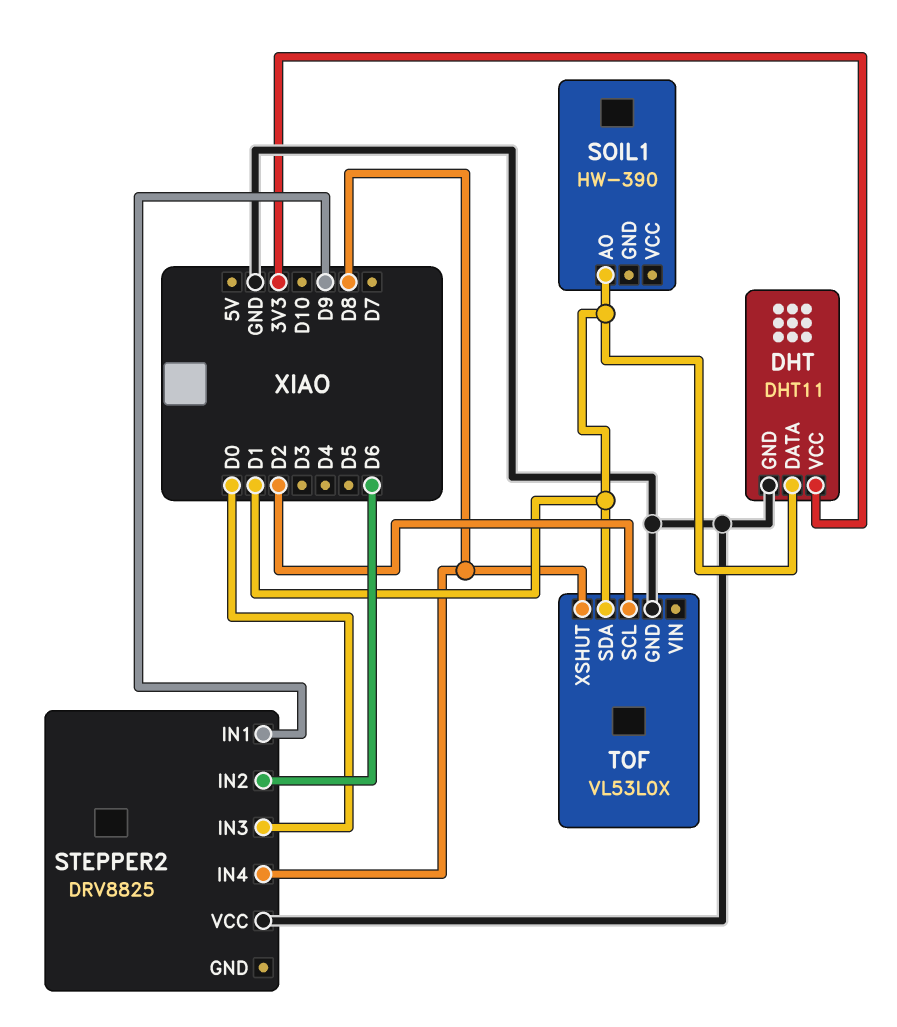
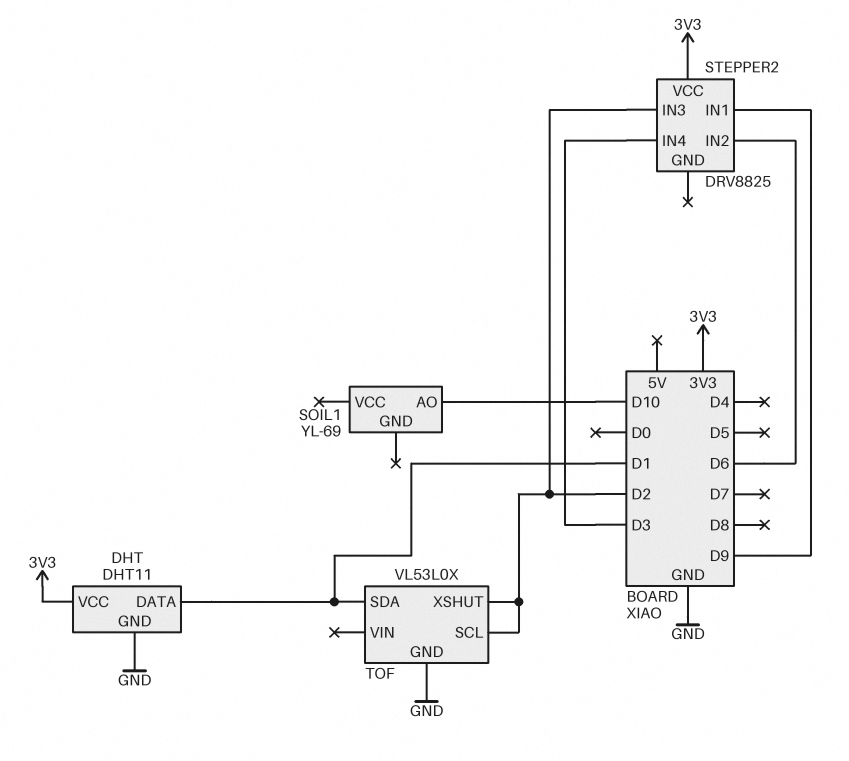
SOIL1: HW-390 -> YL-69
SOIL1 pin AO: D1 -> D10
STEPPER2 pin IN3: D0 -> D2
STEPPER2 pin IN4: D8 -> D3
STEPPER2 pin VCC: GND -> 3V3
TOF pin XSHUT: D8 -> D2

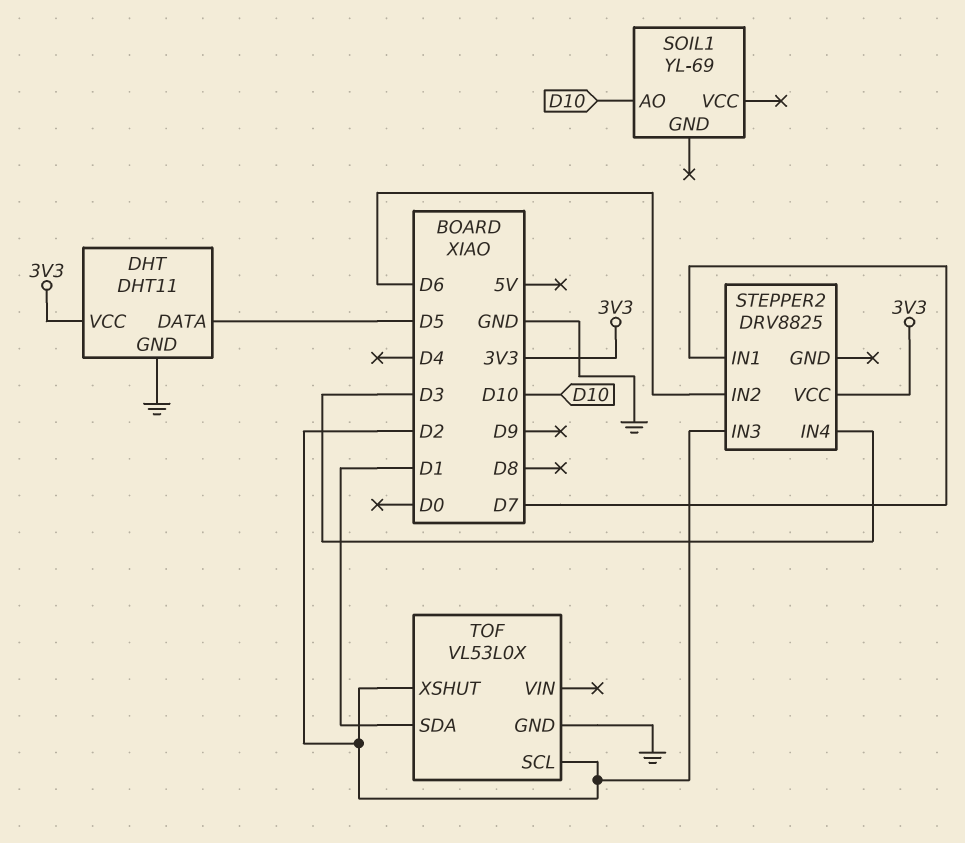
DHT pin DATA: D1 -> D5
STEPPER2 pin IN1: D9 -> D7

